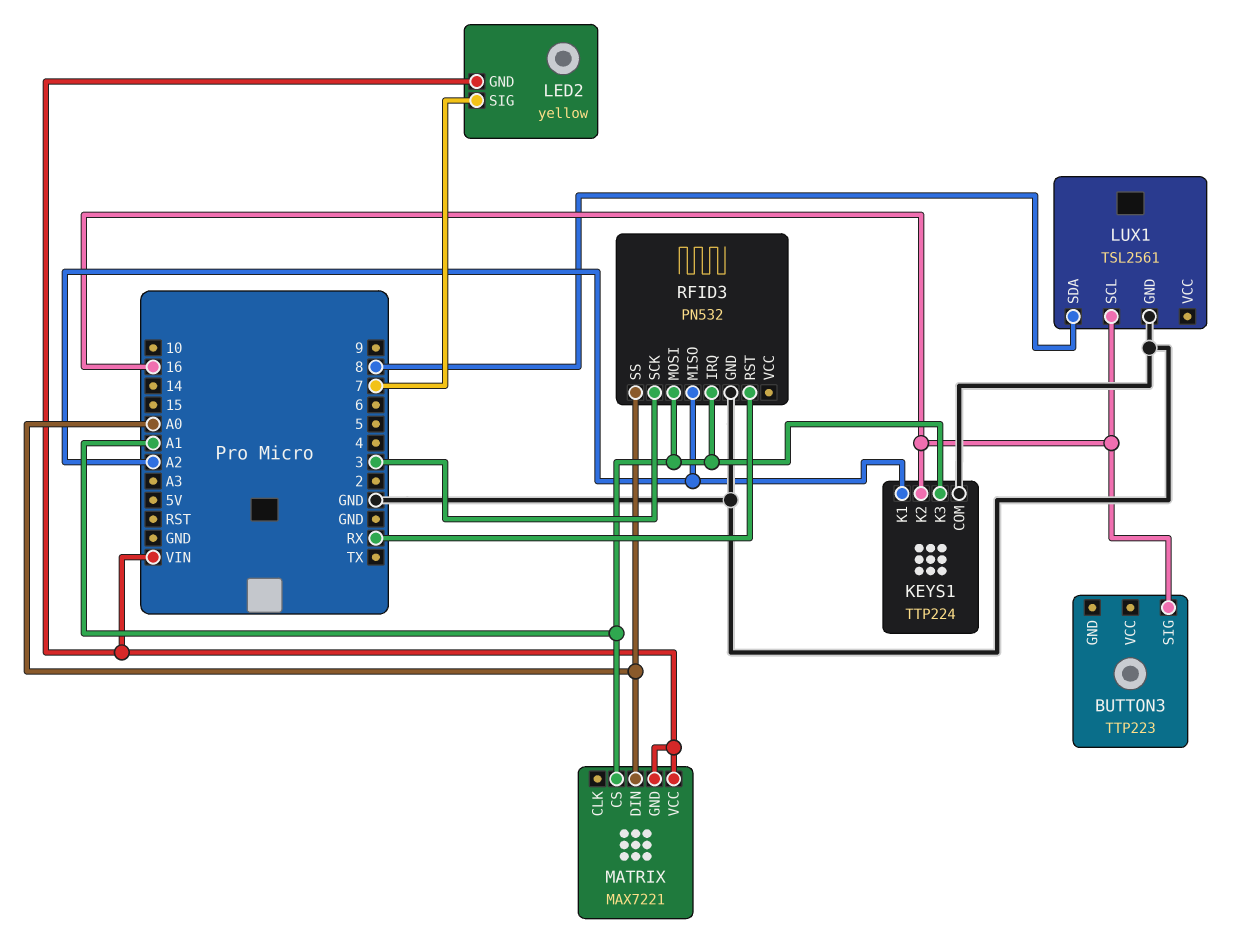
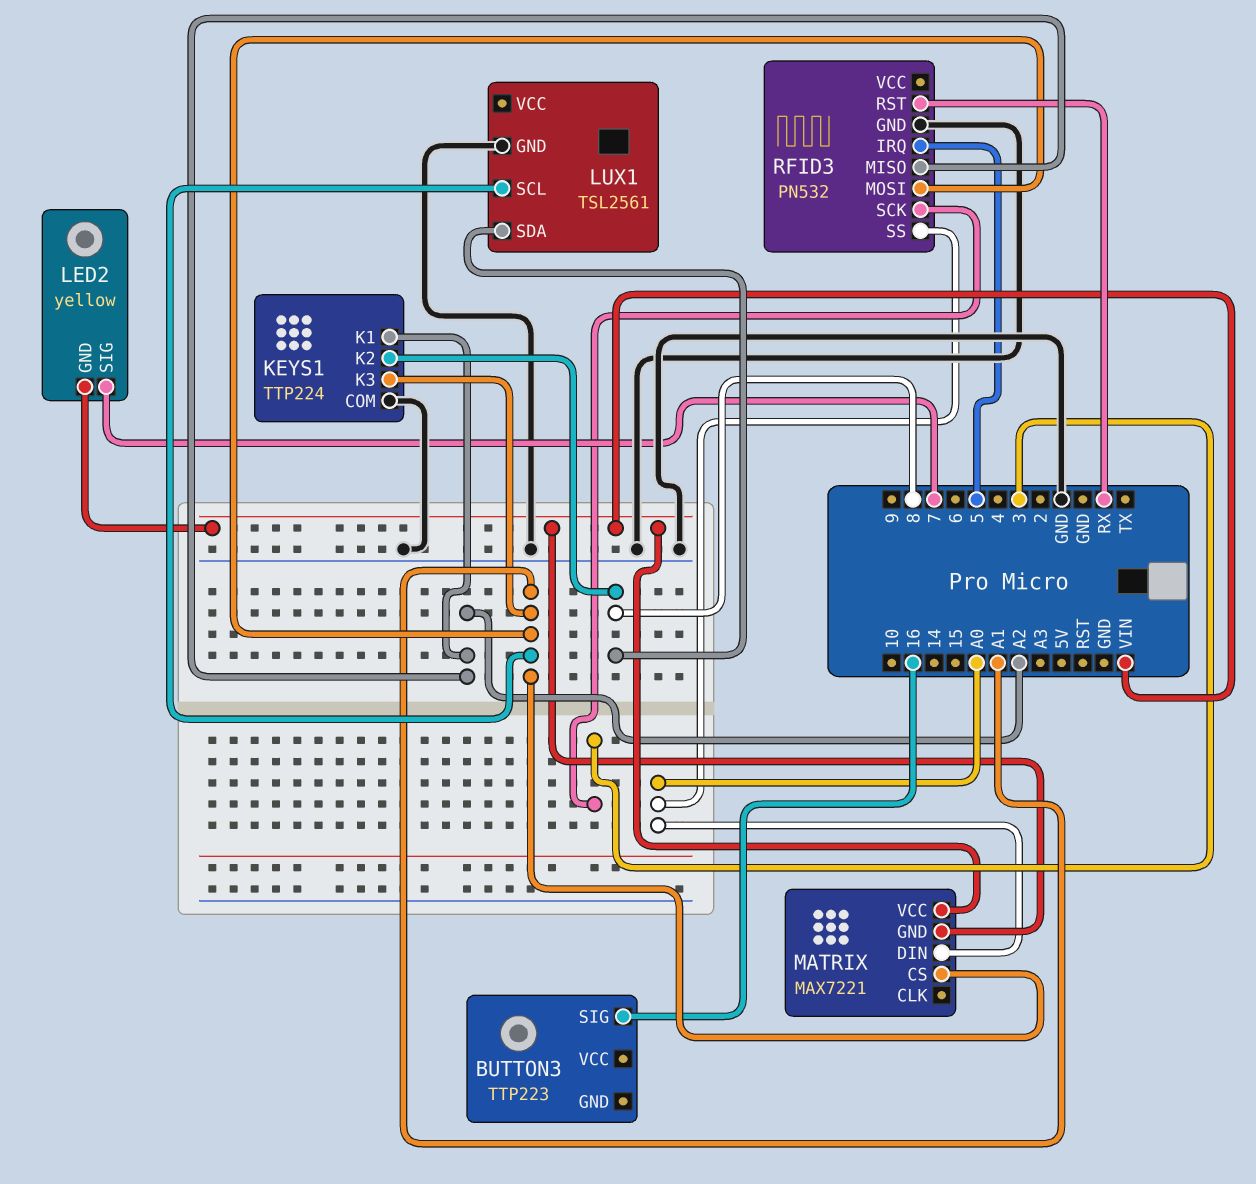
KEYS1 pin K2: 16 -> 8
LUX1 pin SCL: 16 -> A1
RFID3 pin IRQ: A1 -> 5

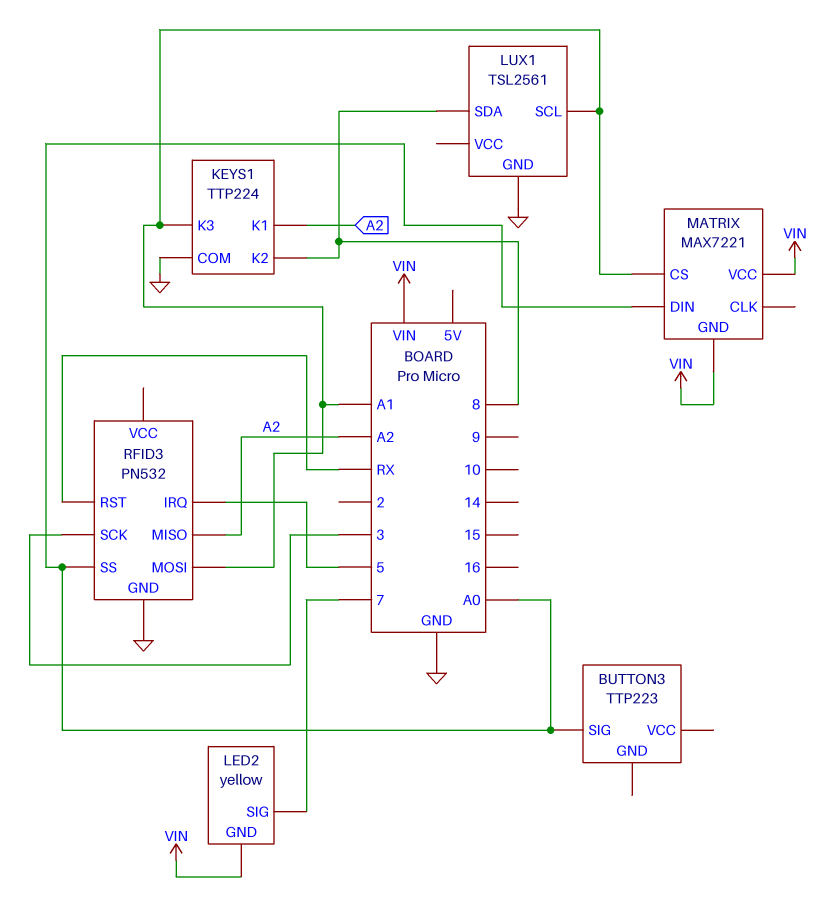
BUTTON3 pin SIG: 16 -> A0

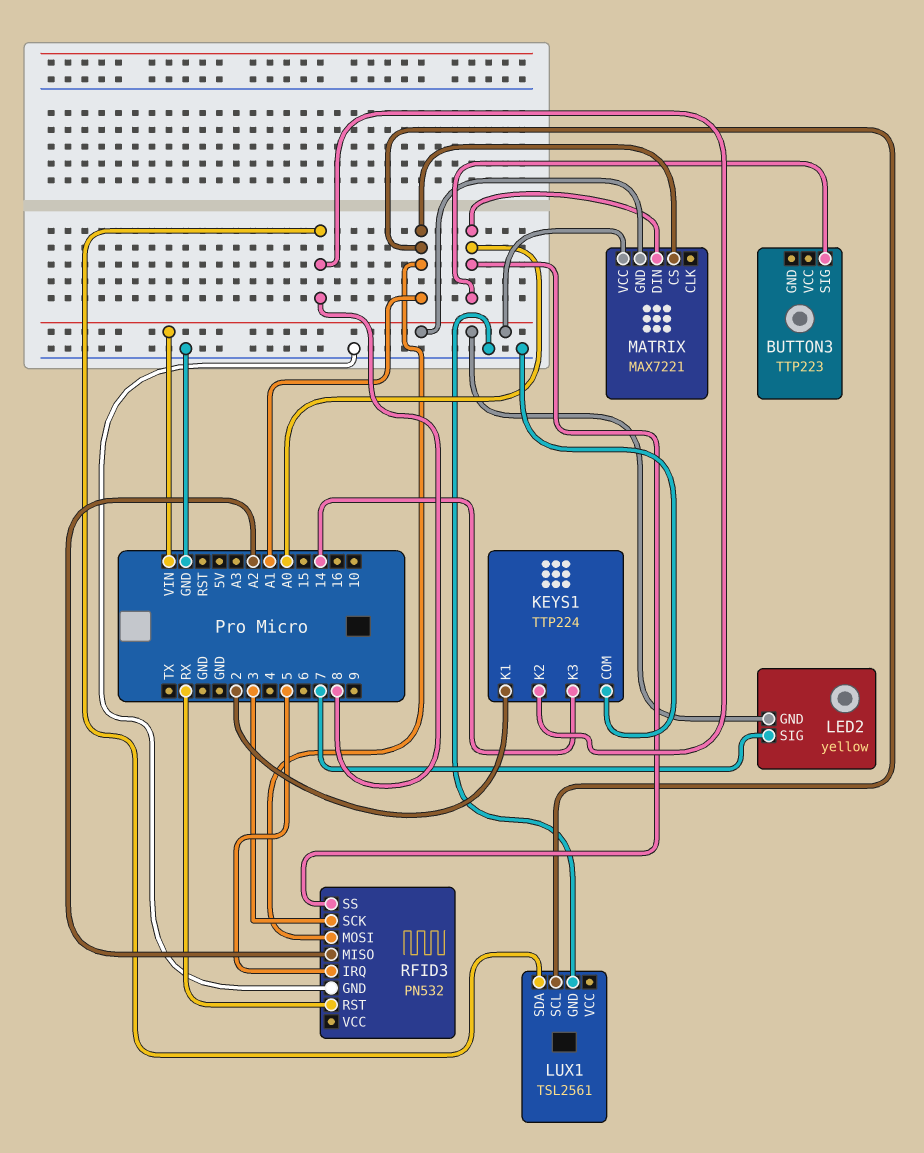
KEYS1 pin K1: A2 -> 2
KEYS1 pin K3: A1 -> 14

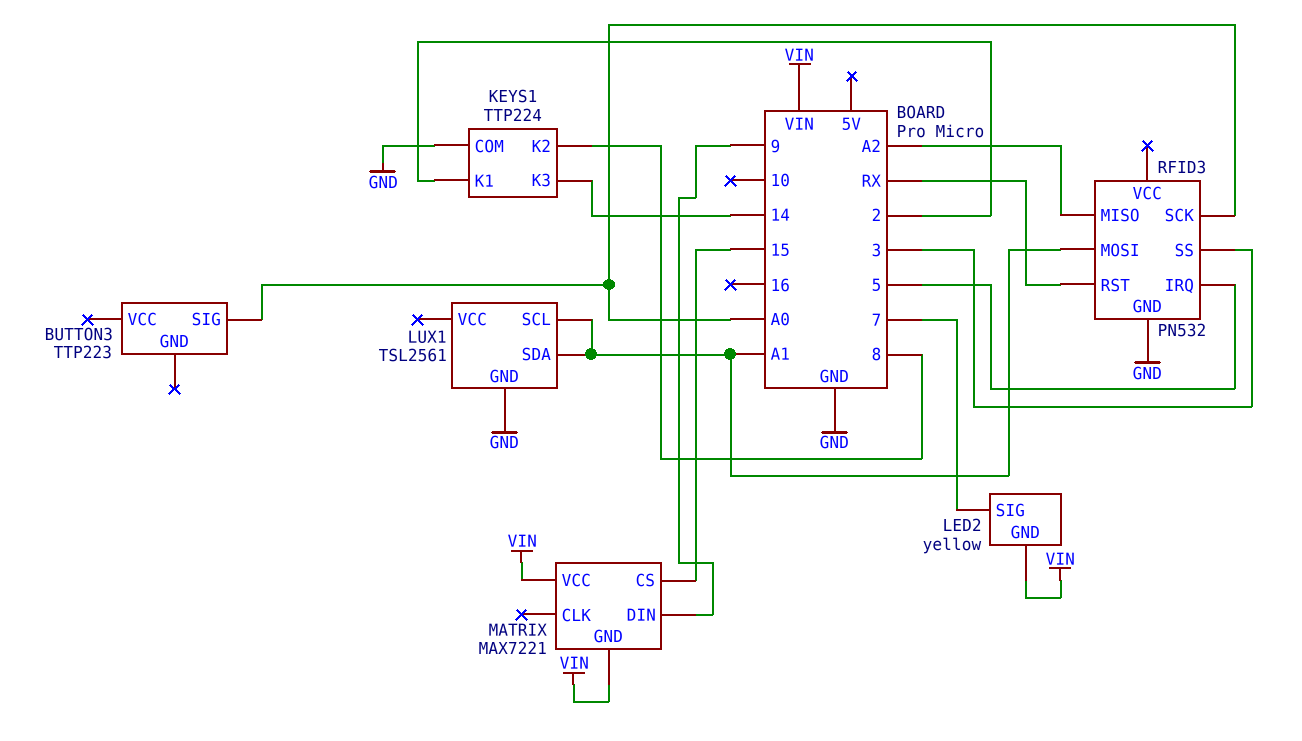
LUX1 pin SDA: 8 -> A1
MATRIX pin CS: A1 -> 15
MATRIX pin DIN: A0 -> 9
RFID3 pin SCK: 3 -> A0
RFID3 pin SS: A0 -> 3

